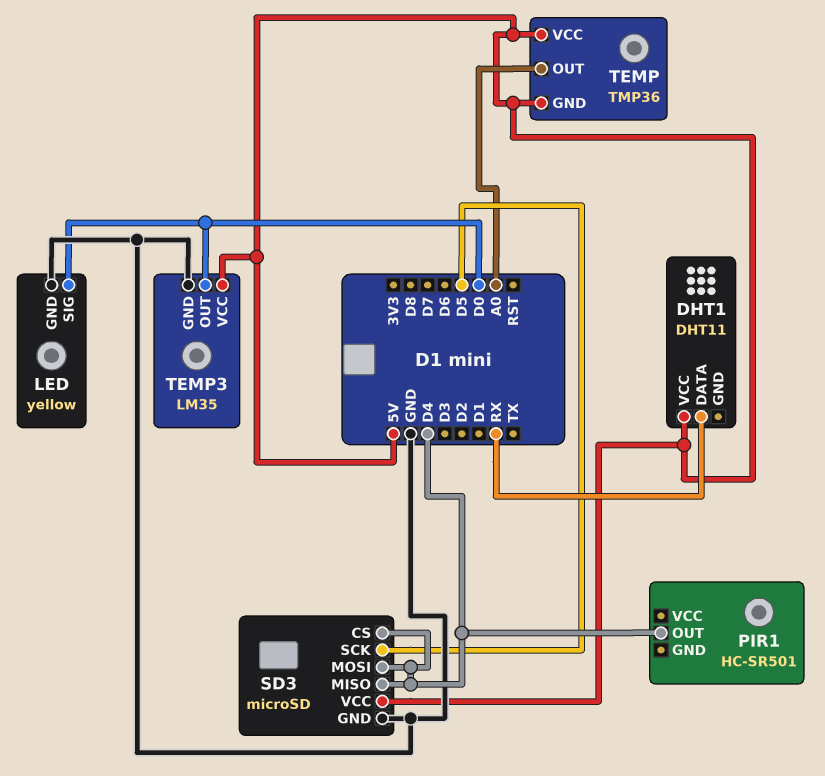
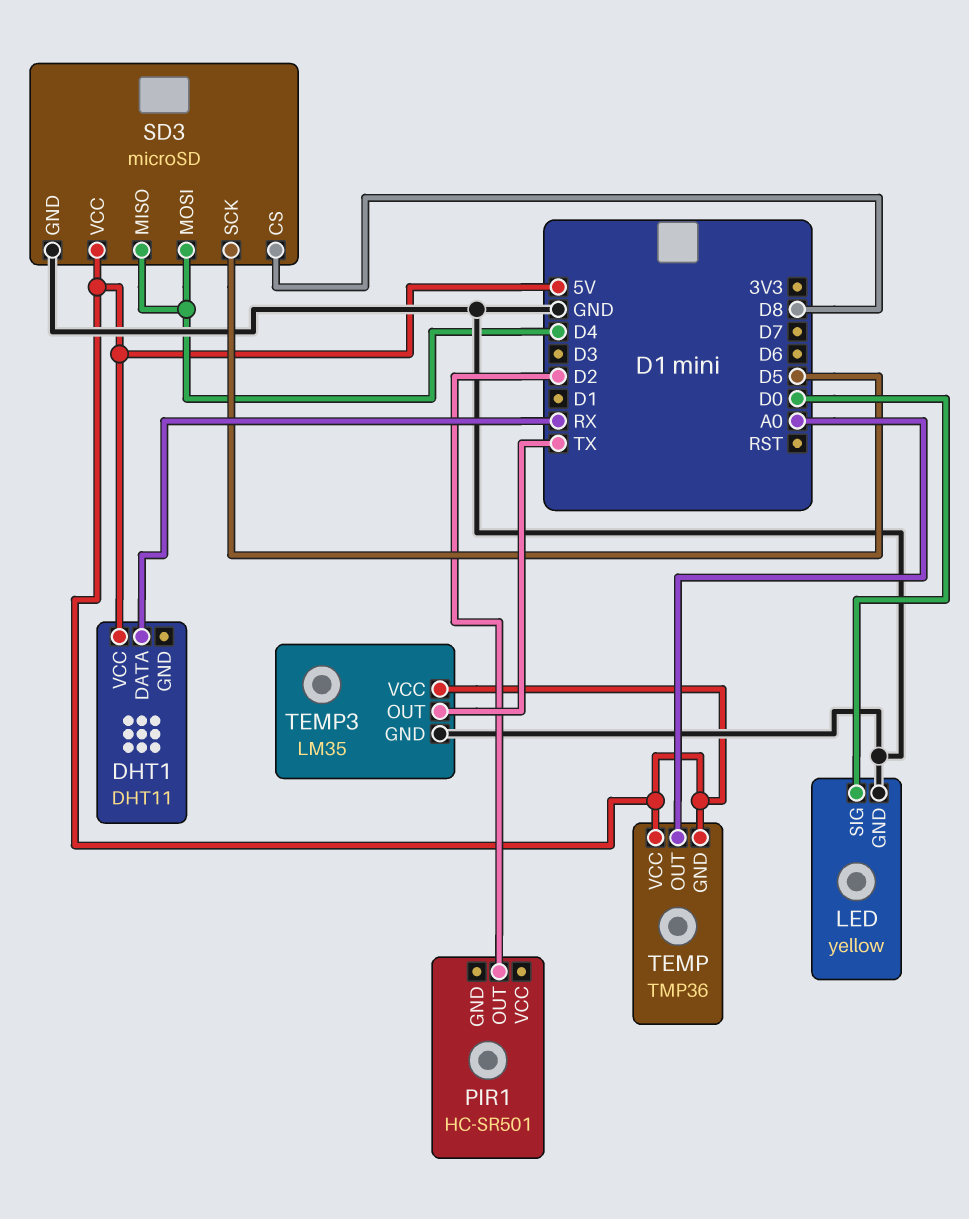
PIR1 pin OUT: D4 -> D2
SD3 pin CS: D4 -> D8
TEMP3 pin OUT: D0 -> TX

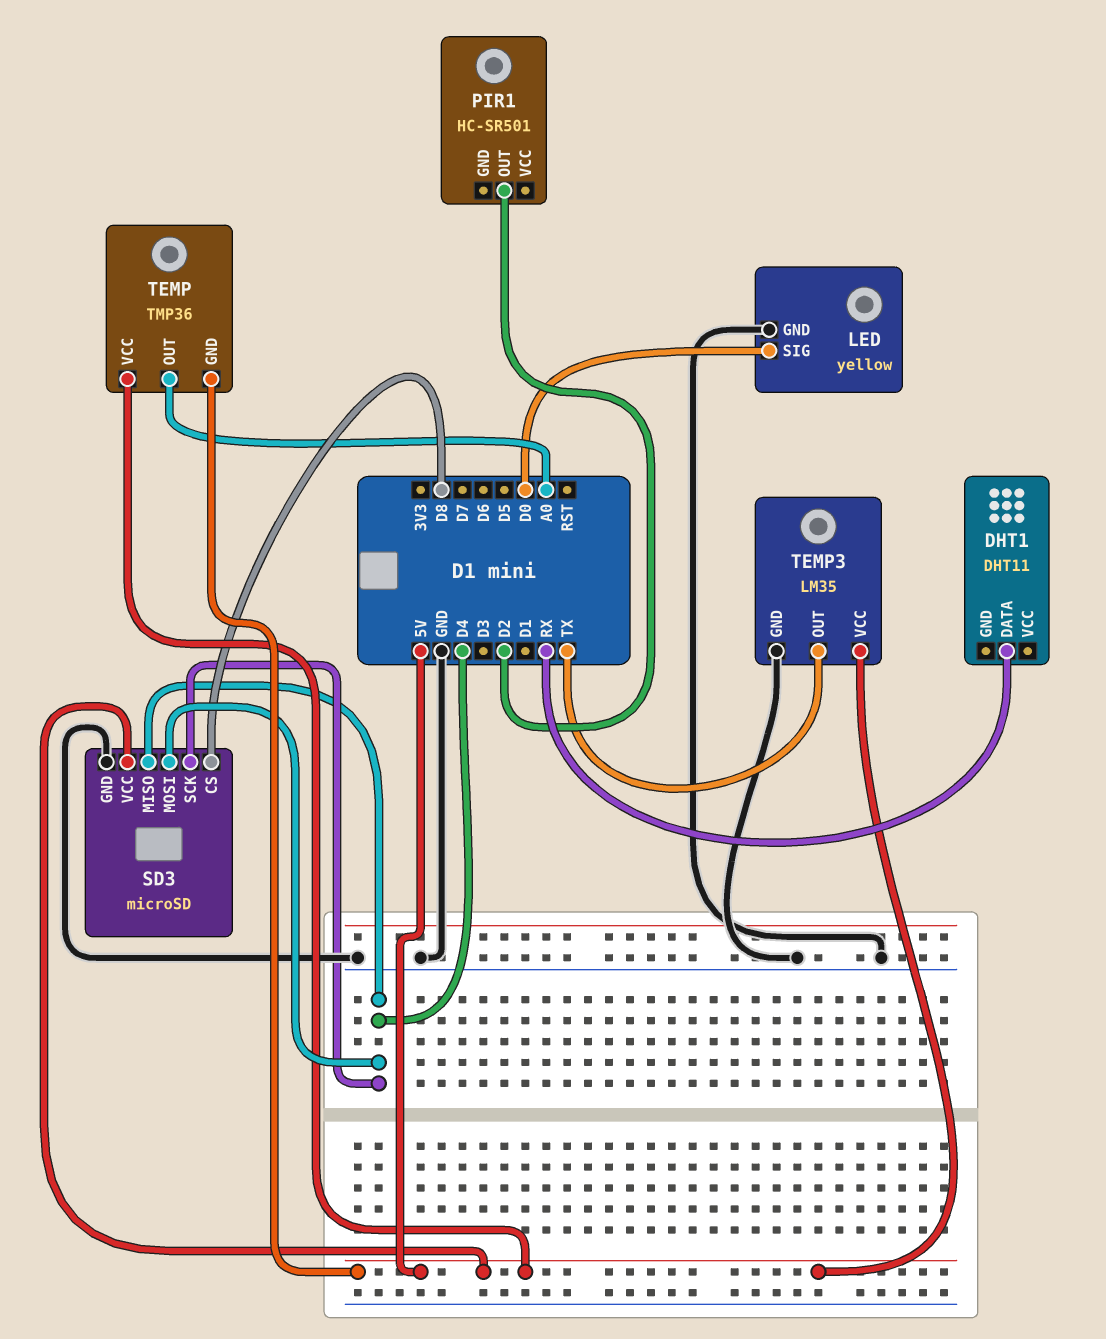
DHT1 pin VCC: 5V -> none
SD3 pin SCK: D5 -> D4

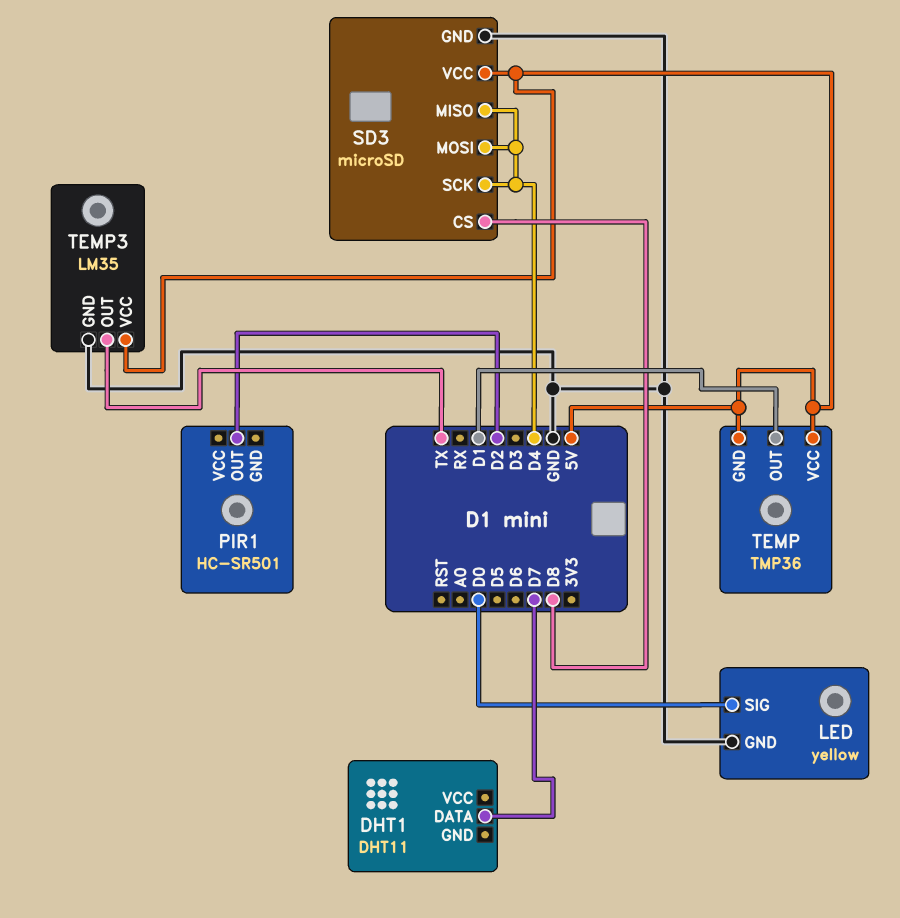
DHT1 pin DATA: RX -> D7
TEMP pin OUT: A0 -> D1

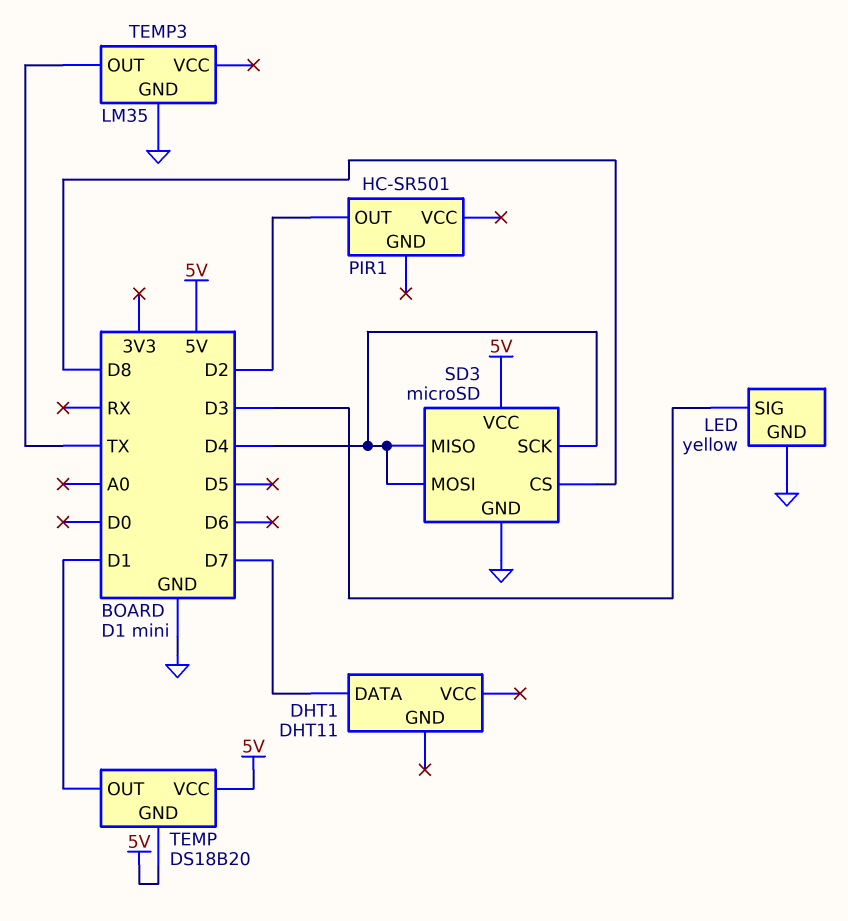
LED pin SIG: D0 -> D3
TEMP: TMP36 -> DS18B20
TEMP3 pin VCC: 5V -> none

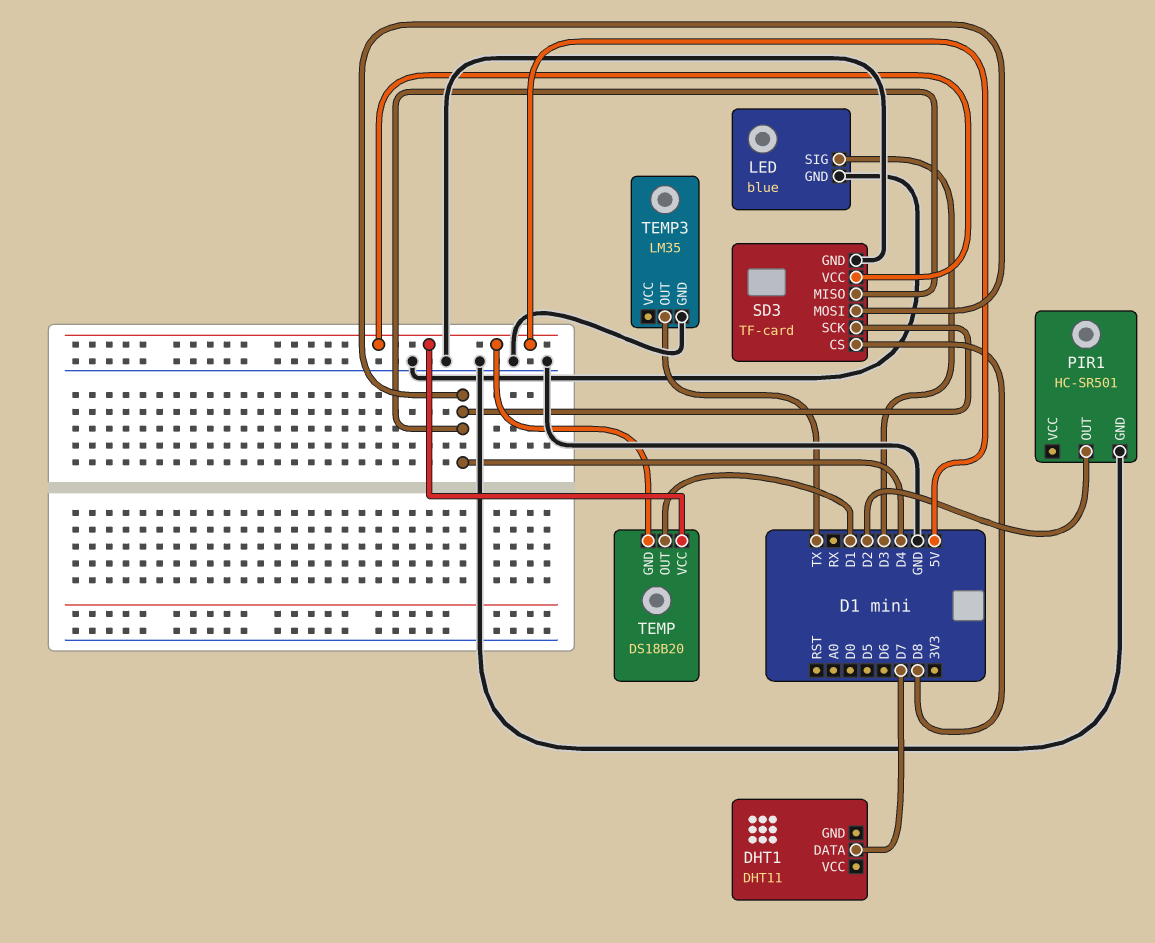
LED: yellow -> blue
PIR1 pin GND: none -> GND
SD3: microSD -> TF-card

